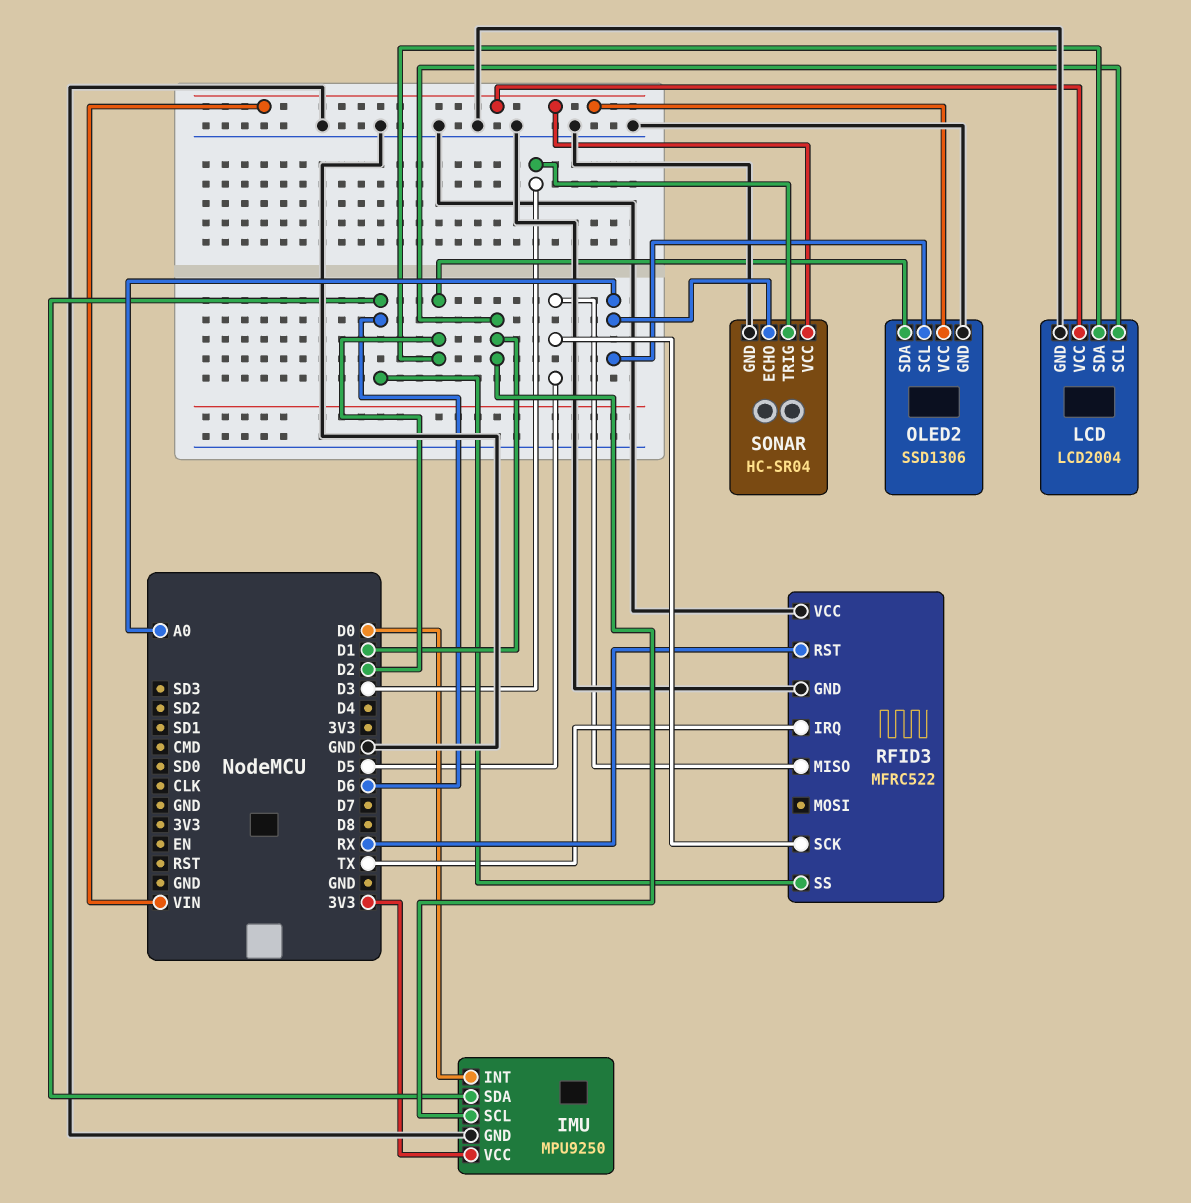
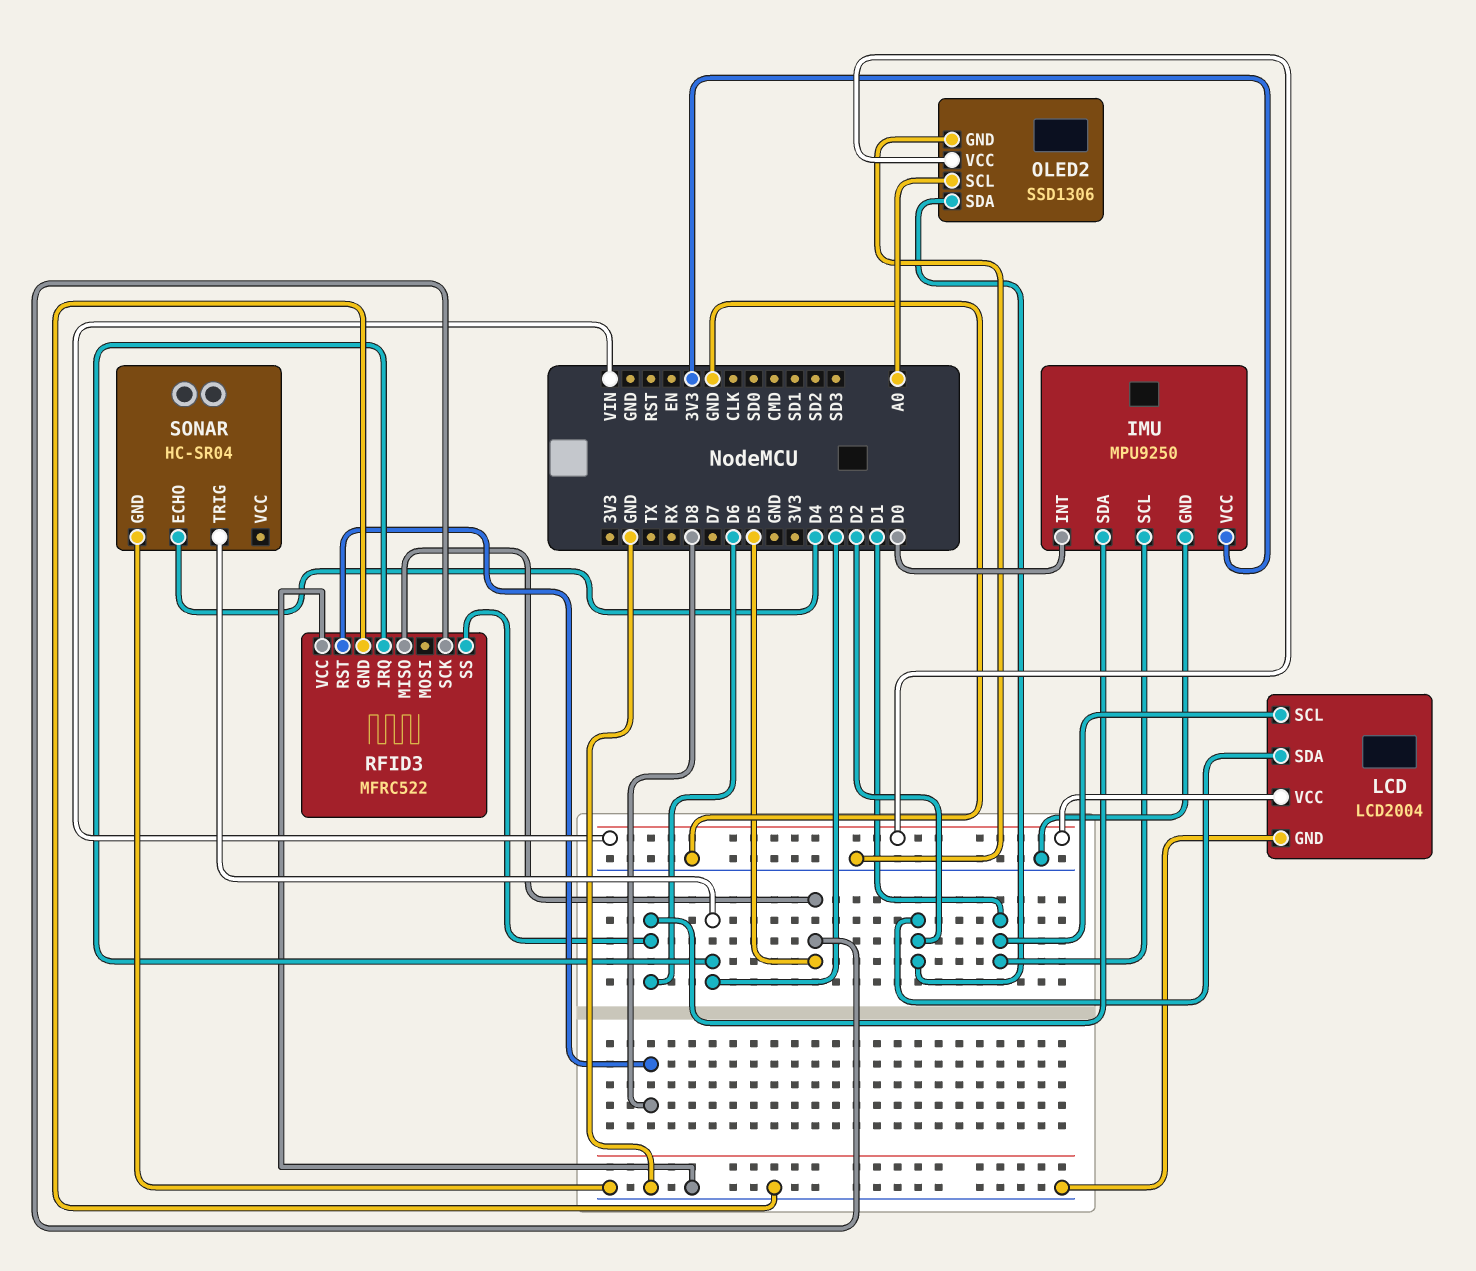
RFID3 pin IRQ: TX -> D3
RFID3 pin RST: RX -> D8
SONAR pin ECHO: A0 -> D4
SONAR pin VCC: VIN -> none

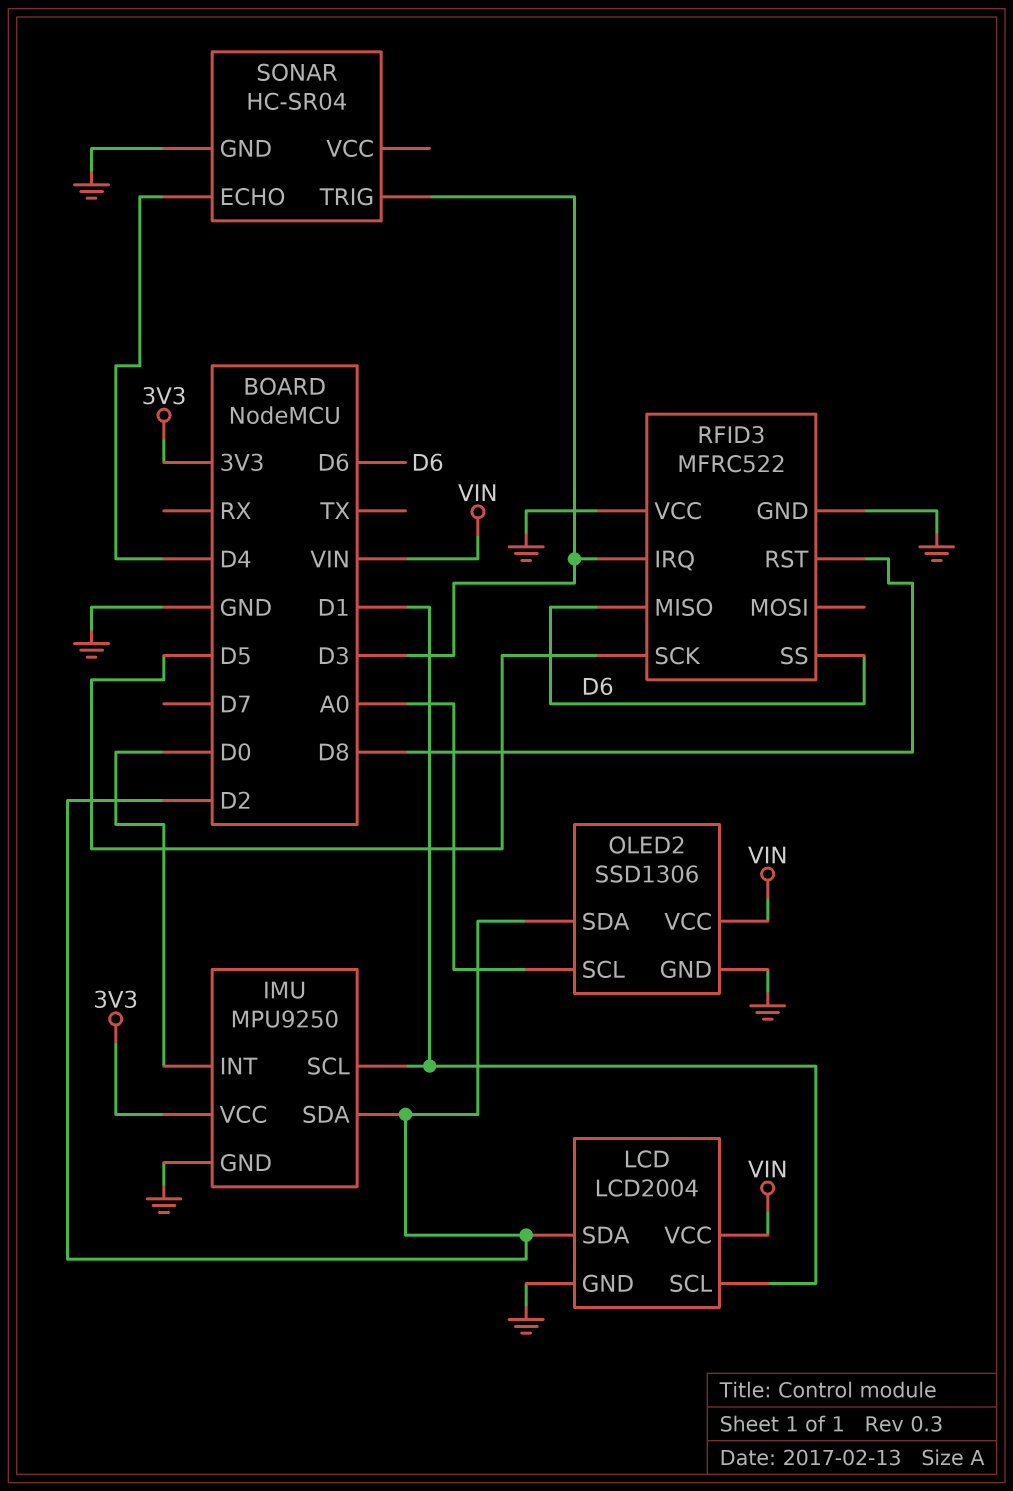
IMU pin SDA: D6 -> D2
RFID3 pin MISO: D5 -> D6

